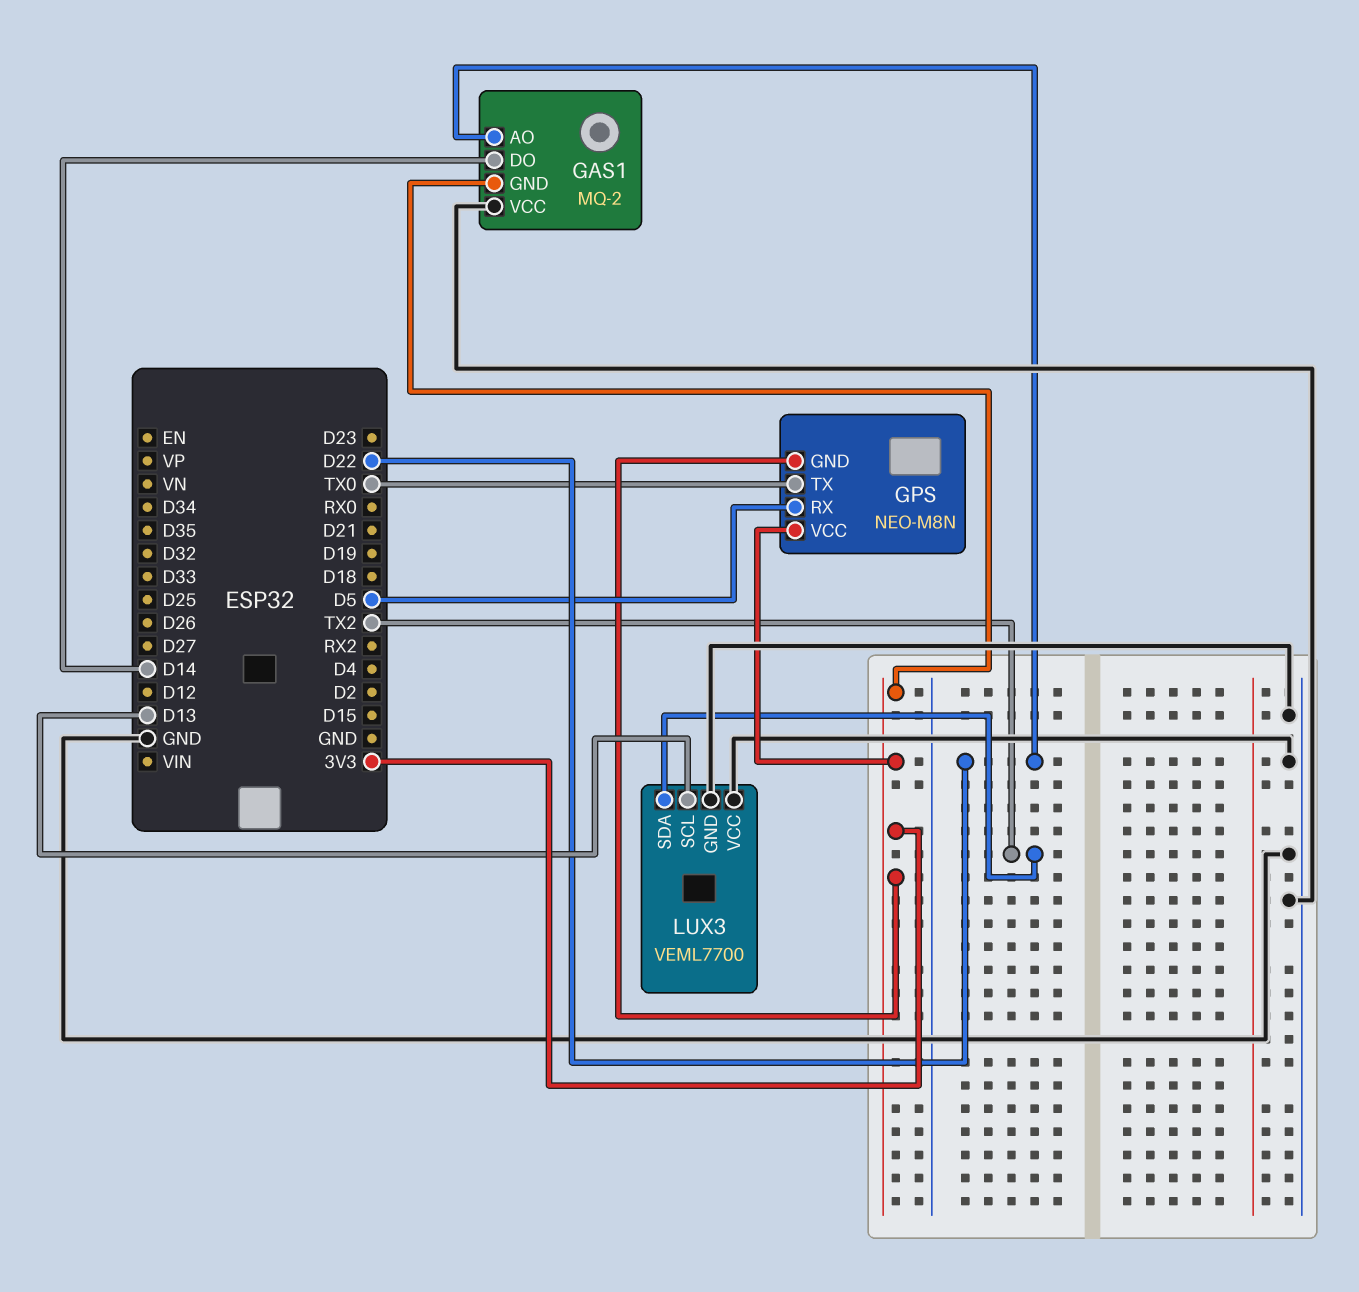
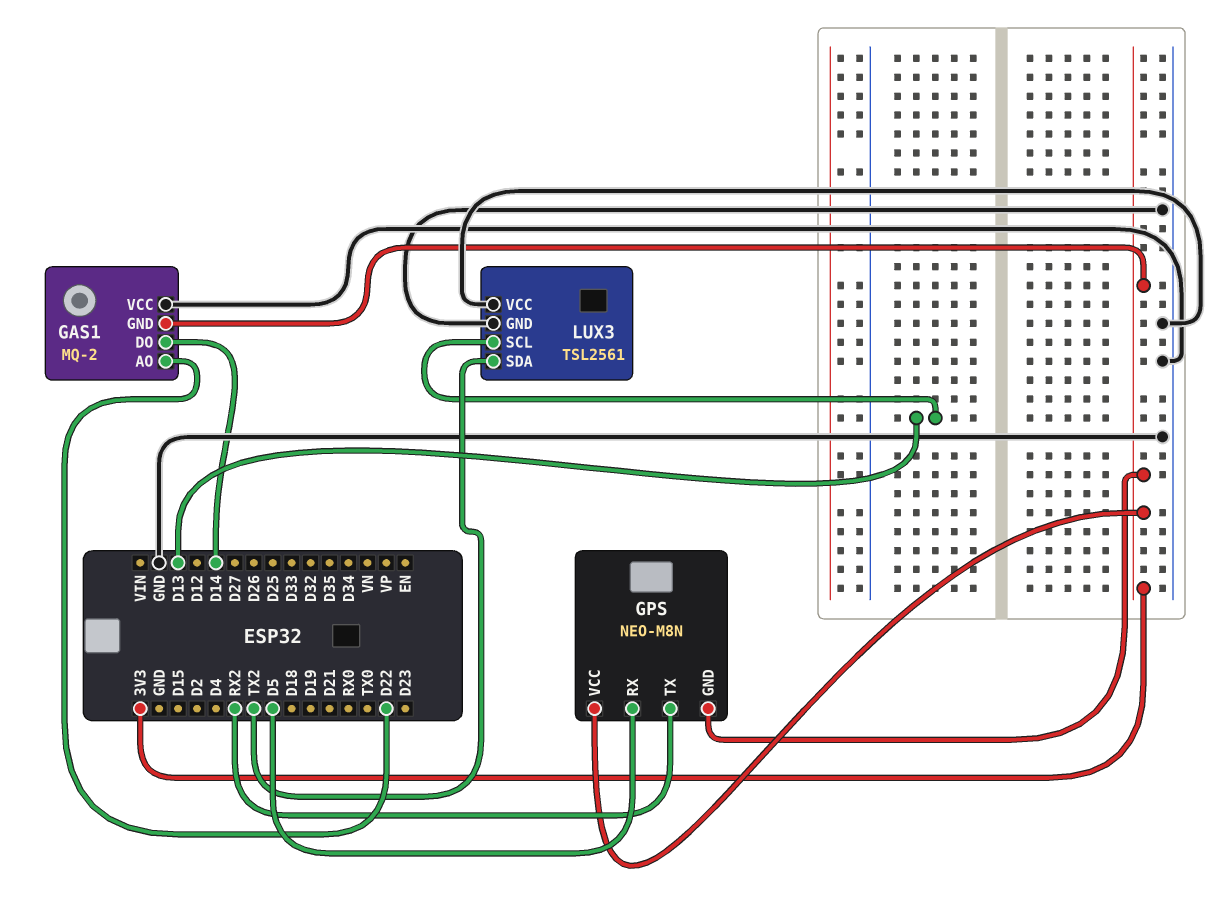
GPS pin TX: TX0 -> RX2
LUX3: VEML7700 -> TSL2561

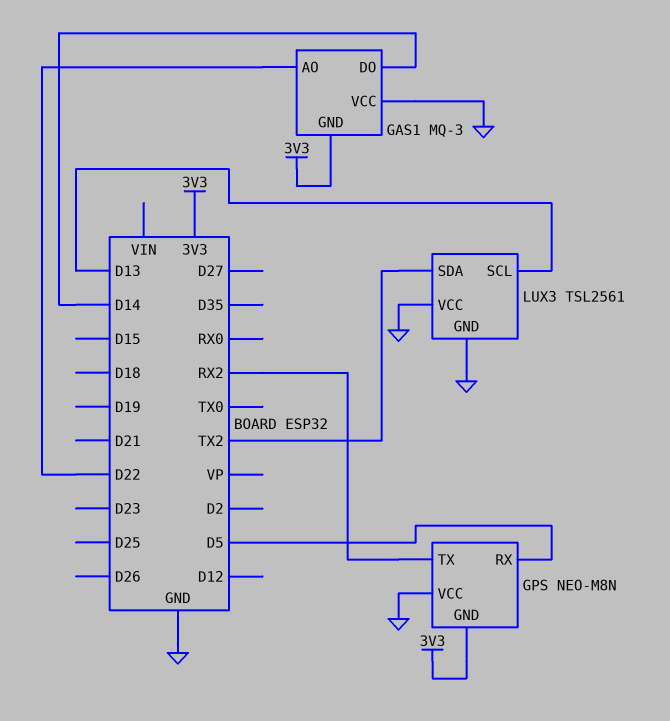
GAS1: MQ-2 -> MQ-3
GPS pin VCC: 3V3 -> GND

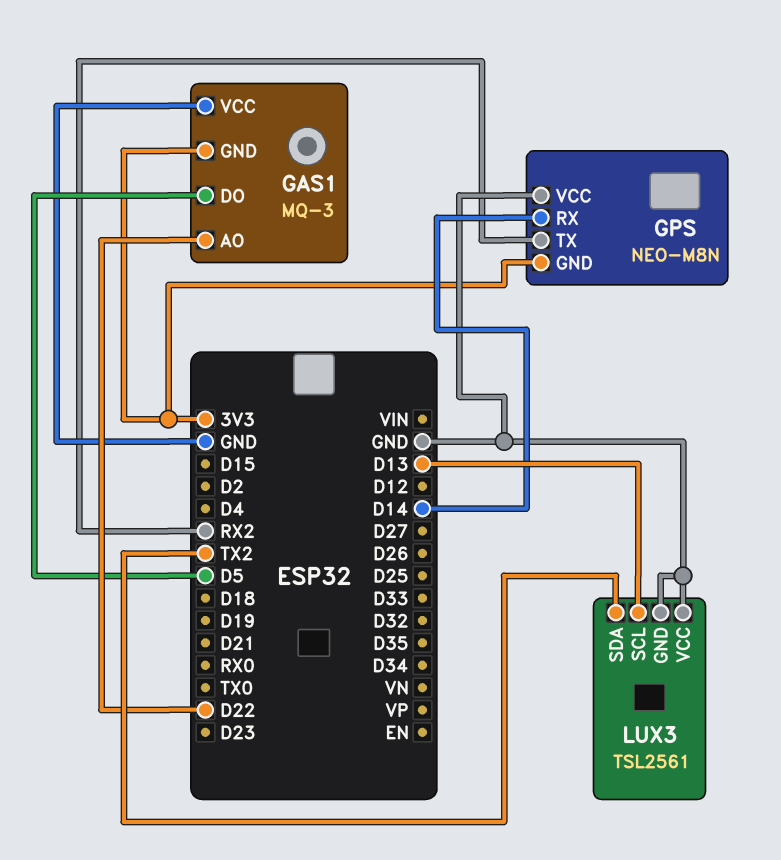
GAS1 pin DO: D14 -> D5
GPS pin RX: D5 -> D14

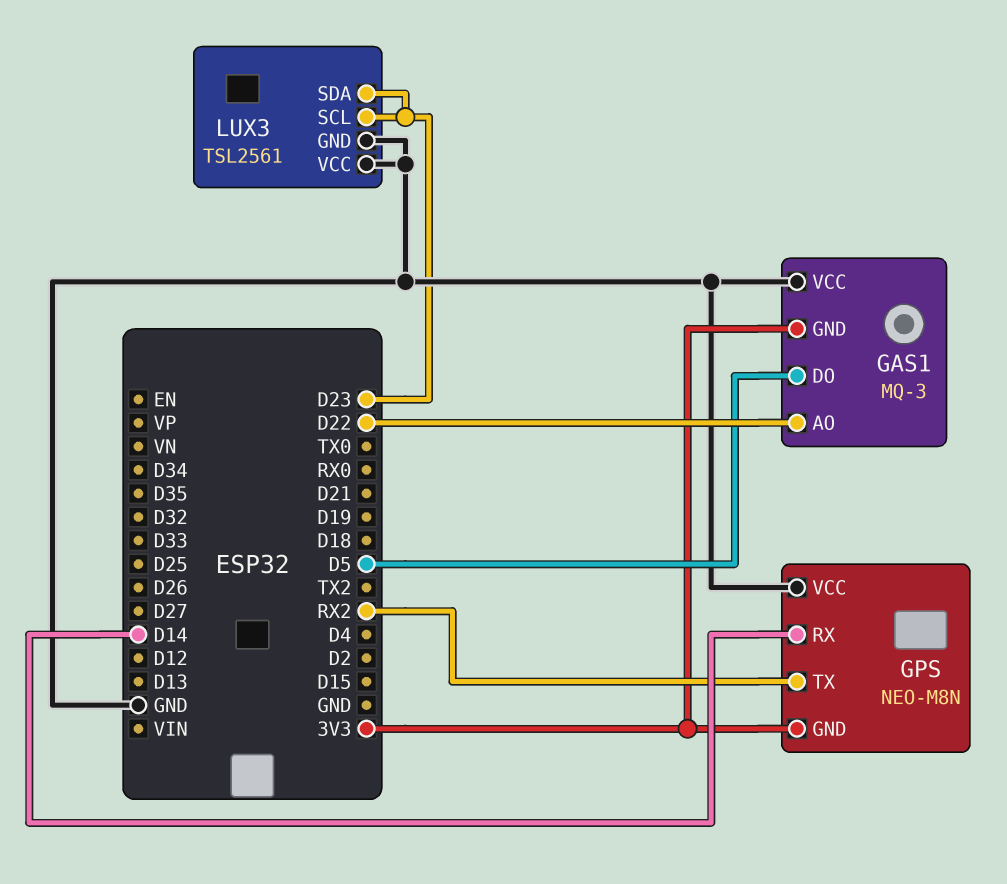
LUX3 pin SCL: D13 -> D23
LUX3 pin SDA: TX2 -> D23

